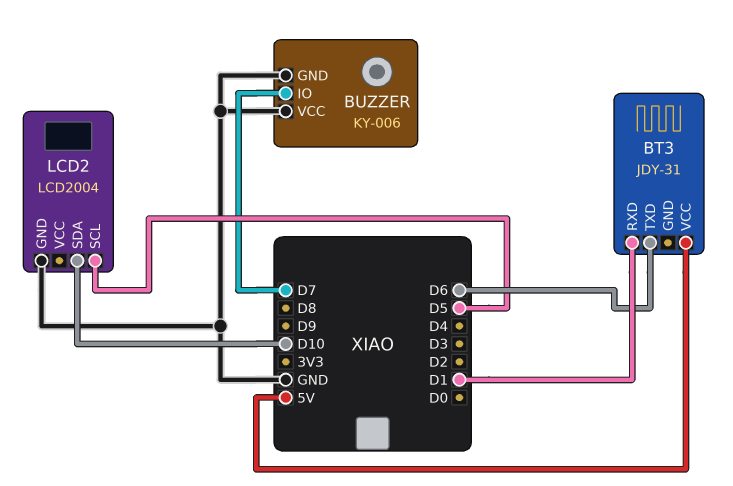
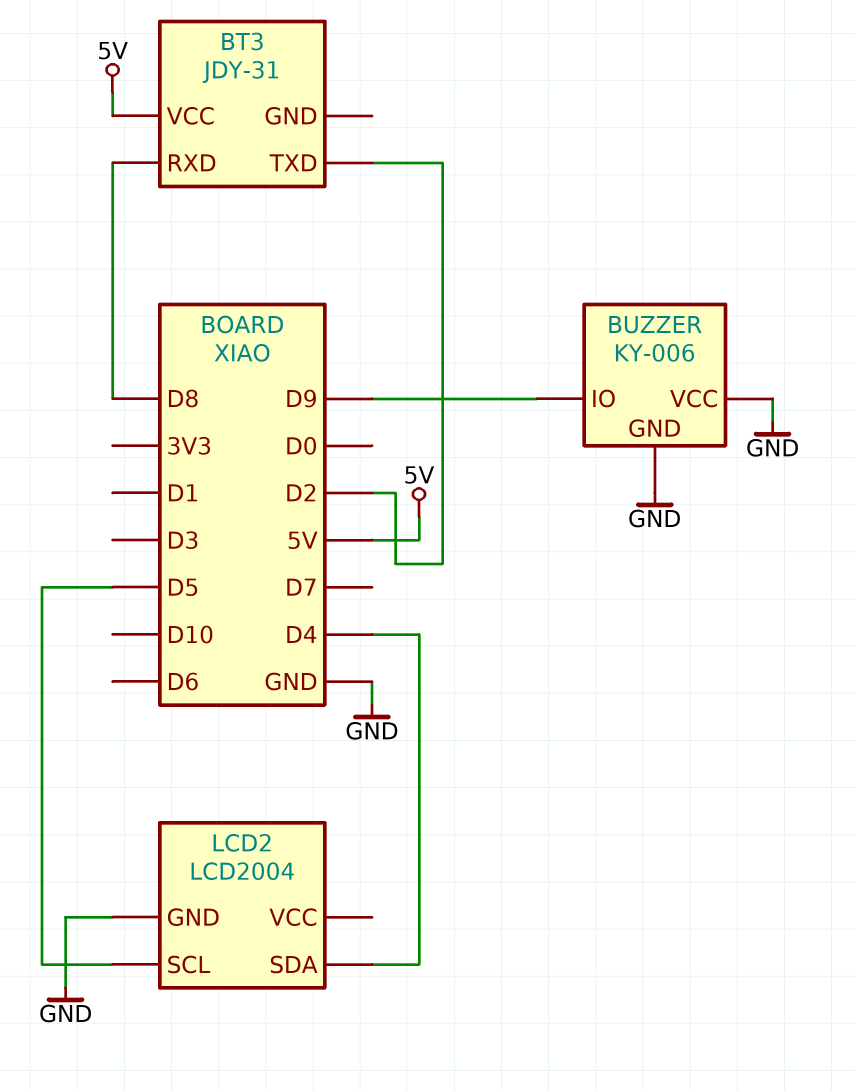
BT3 pin RXD: D1 -> D8
BT3 pin TXD: D6 -> D2
BUZZER pin IO: D7 -> D9
LCD2 pin SDA: D10 -> D4

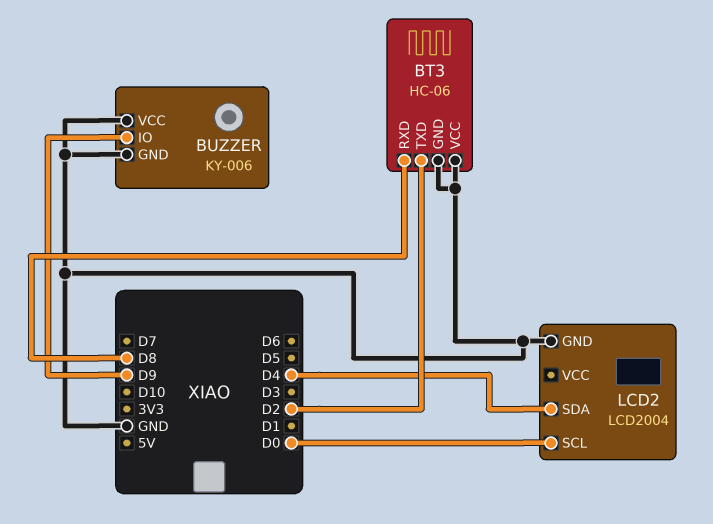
BT3: JDY-31 -> HC-06
BT3 pin GND: none -> GND
BT3 pin VCC: 5V -> GND
LCD2 pin SCL: D5 -> D0

